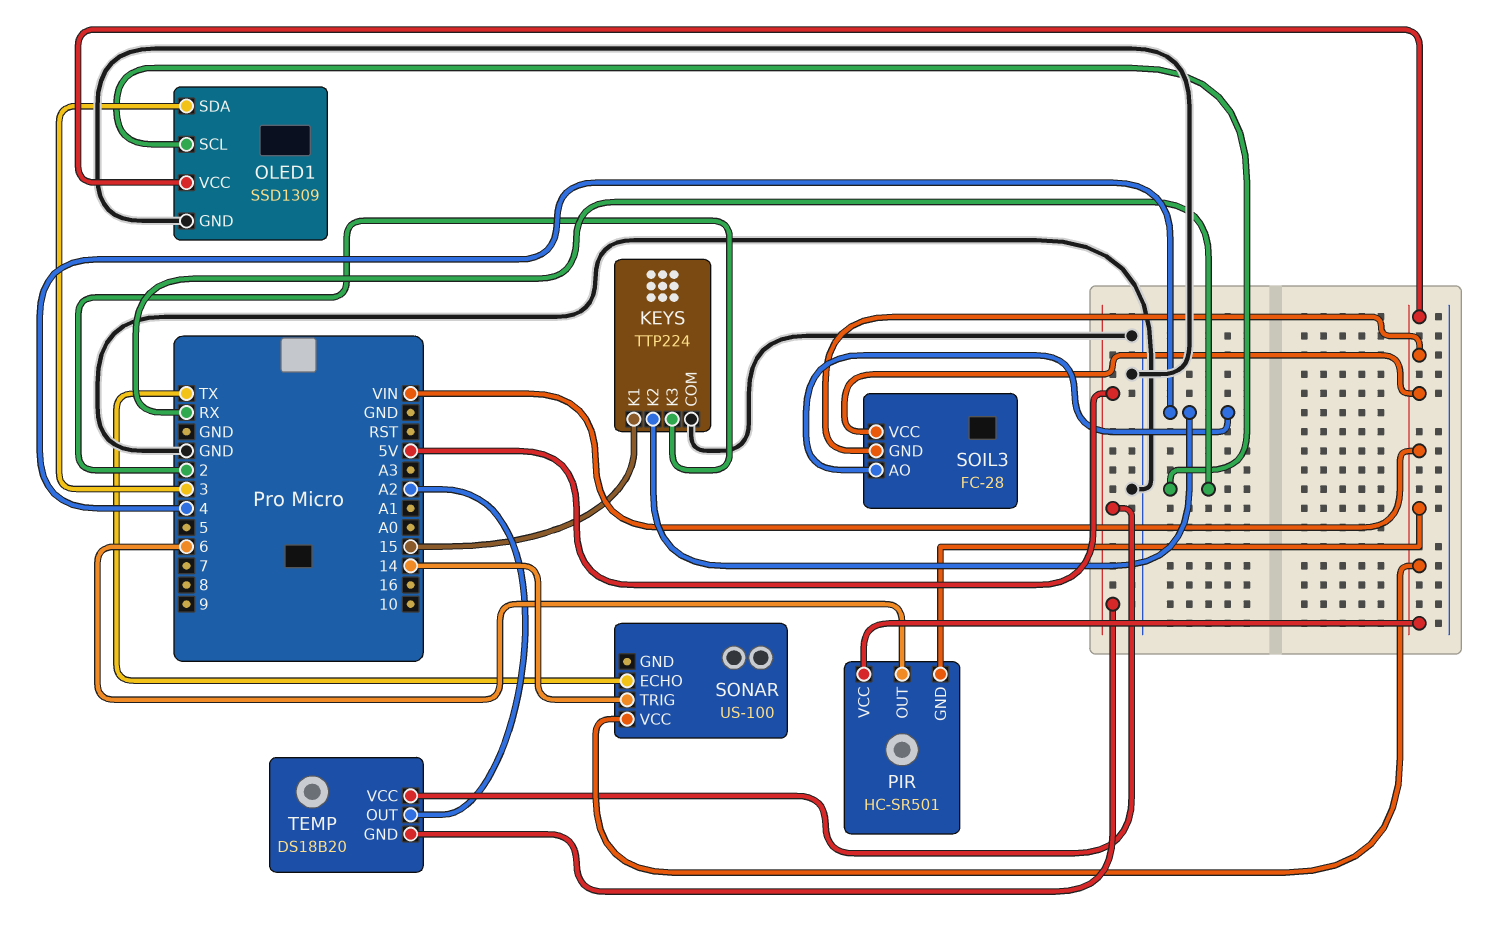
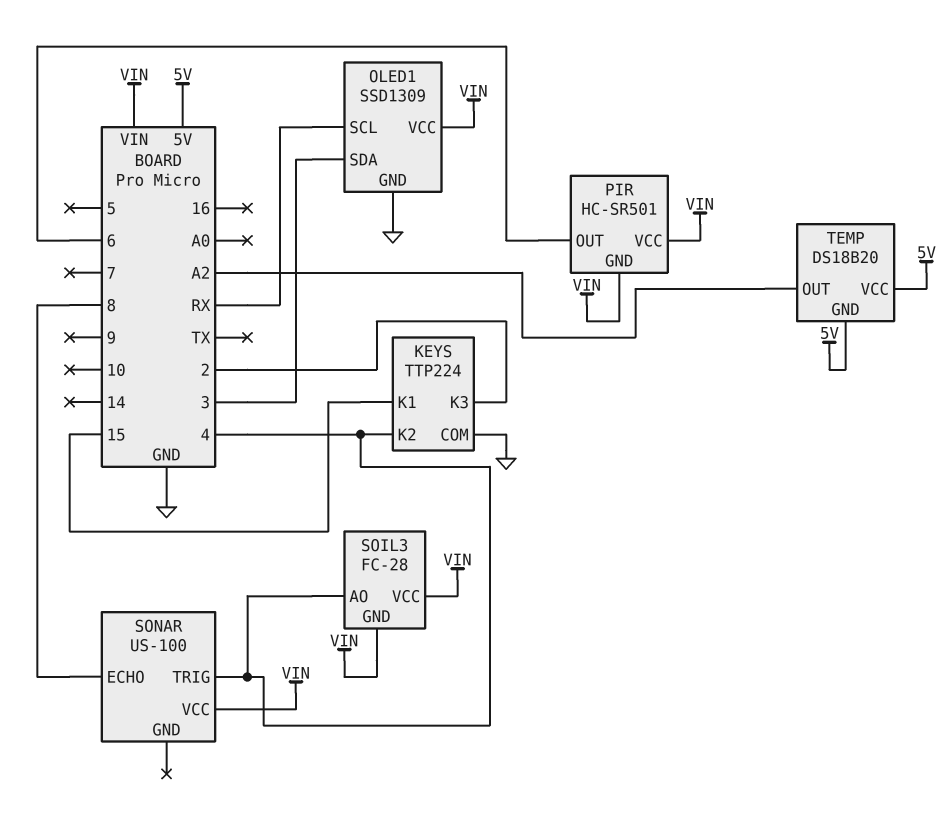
SONAR pin ECHO: TX -> 8
SONAR pin TRIG: 14 -> 4

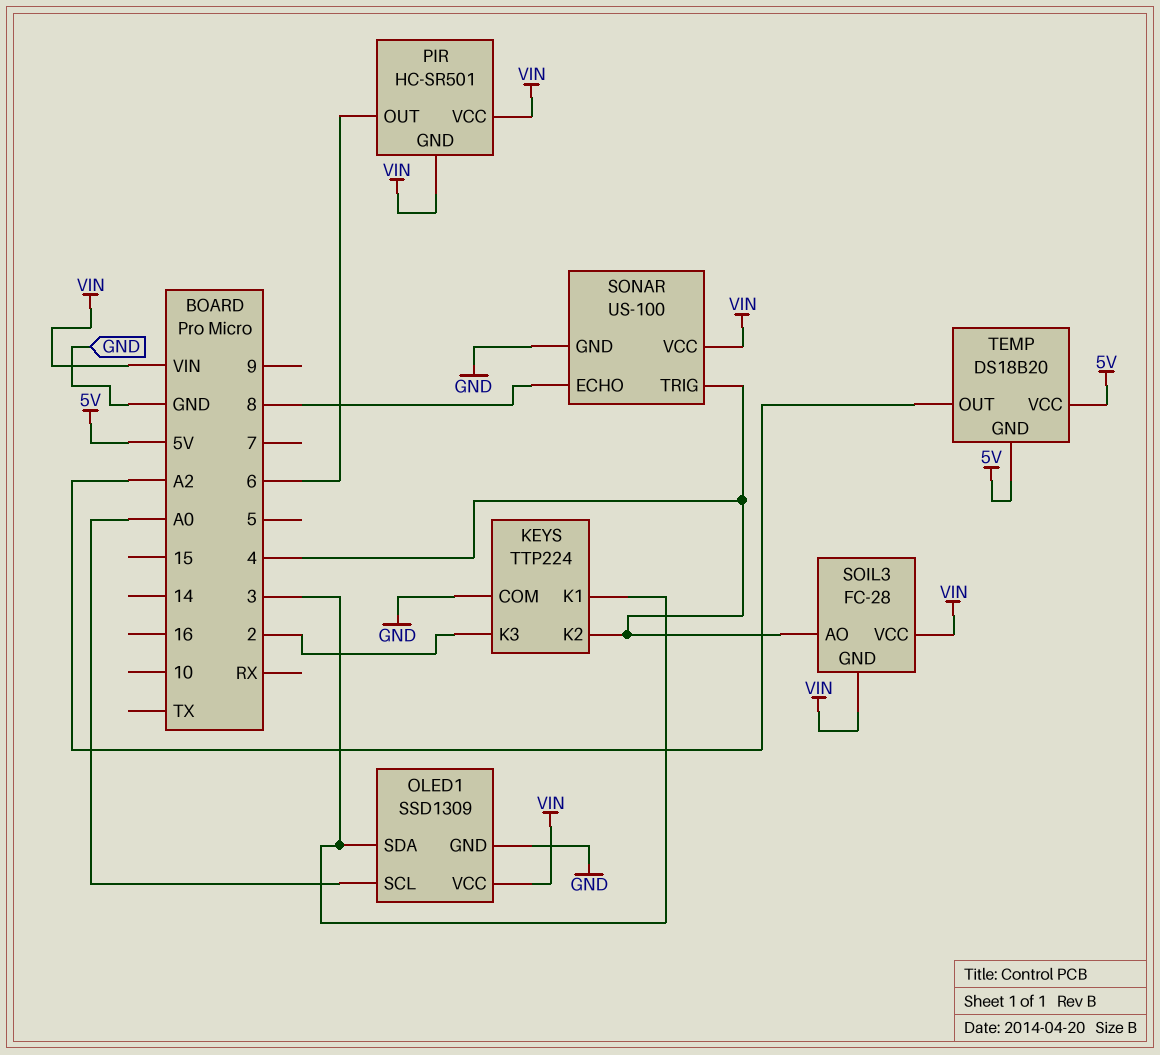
KEYS pin K1: 15 -> 3
OLED1 pin SCL: RX -> A0
SONAR pin GND: none -> GND

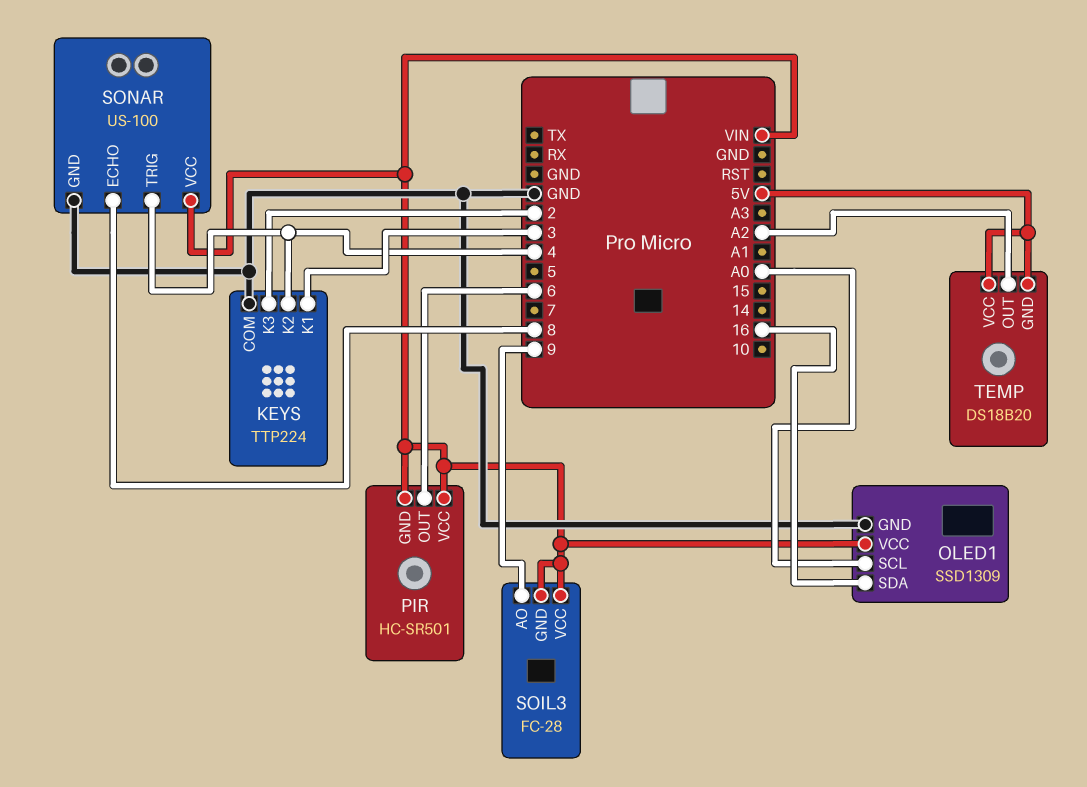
OLED1 pin SDA: 3 -> 16
SOIL3 pin AO: 4 -> 9

